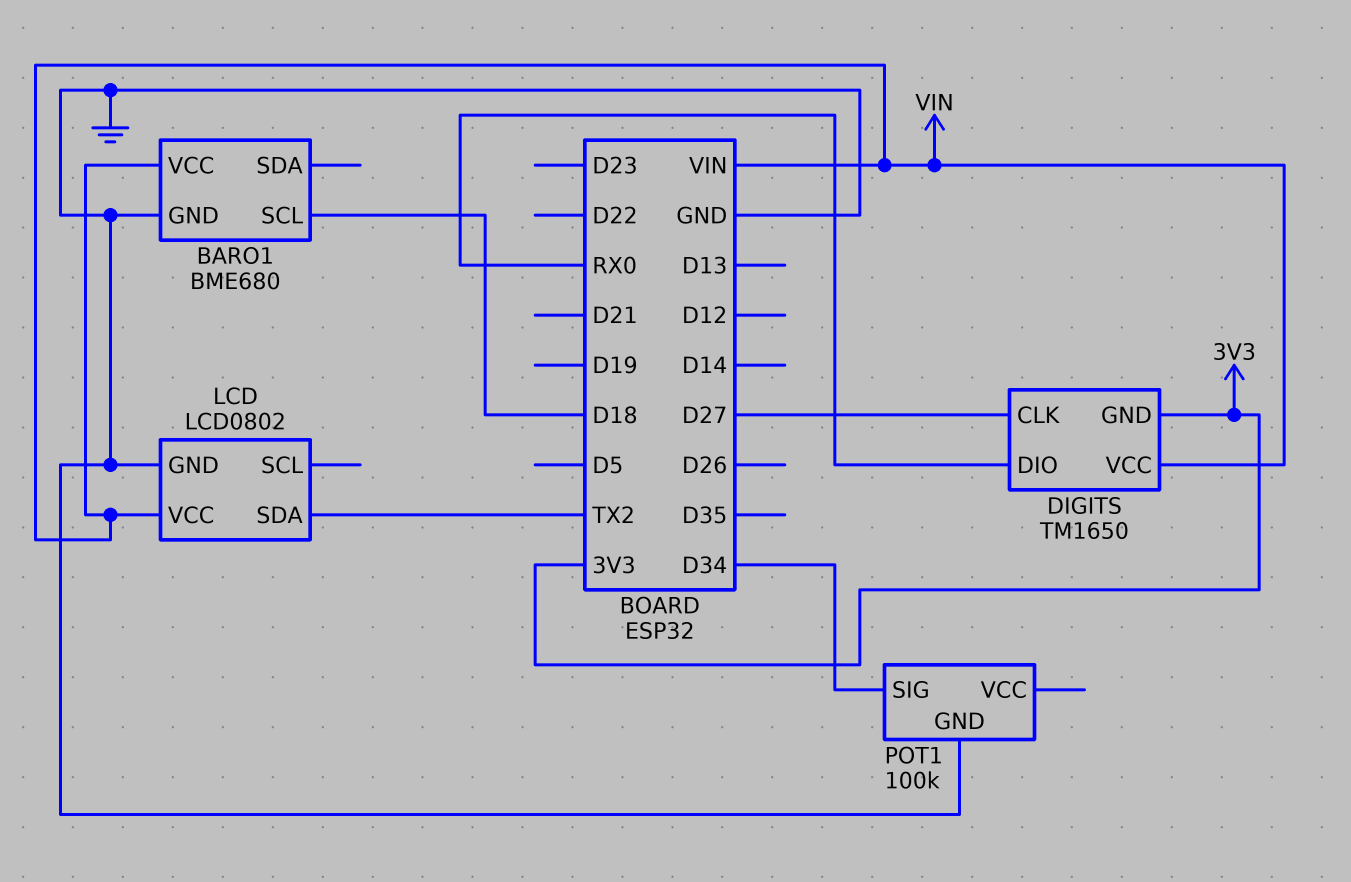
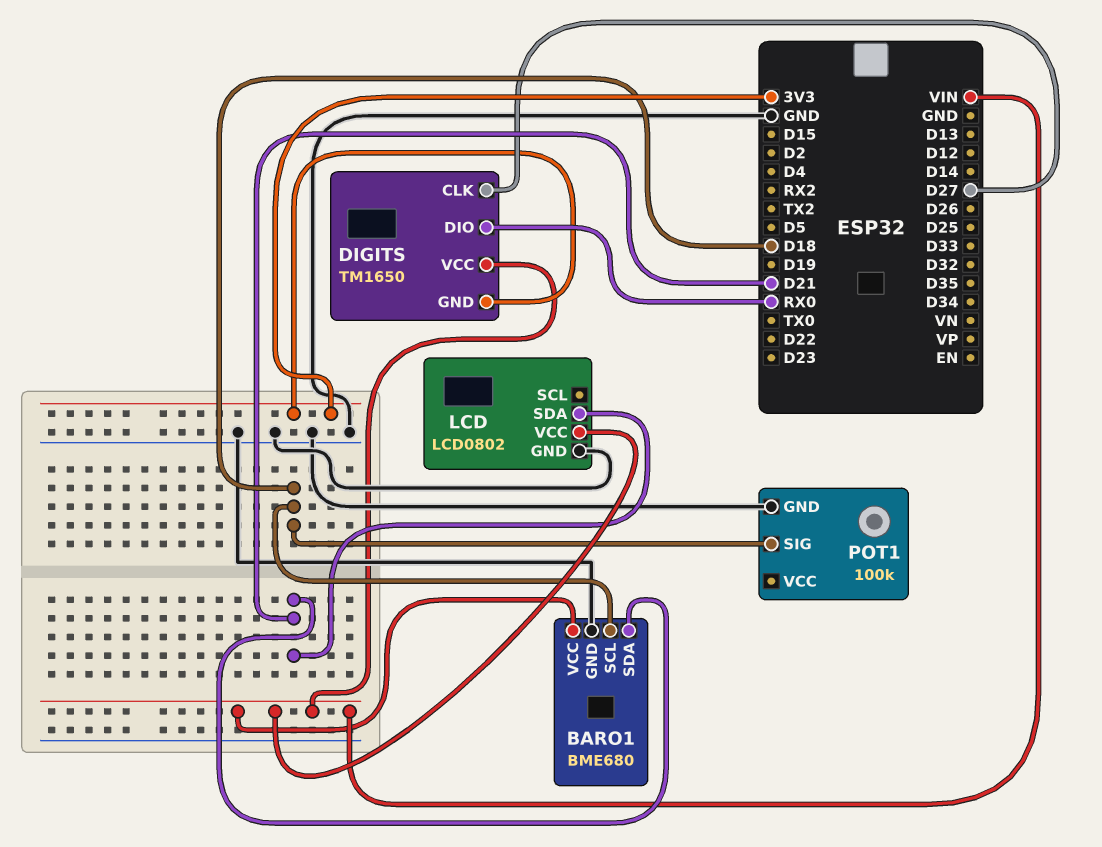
BARO1 pin SDA: none -> D21
LCD pin SDA: TX2 -> D21
POT1 pin SIG: D34 -> D18

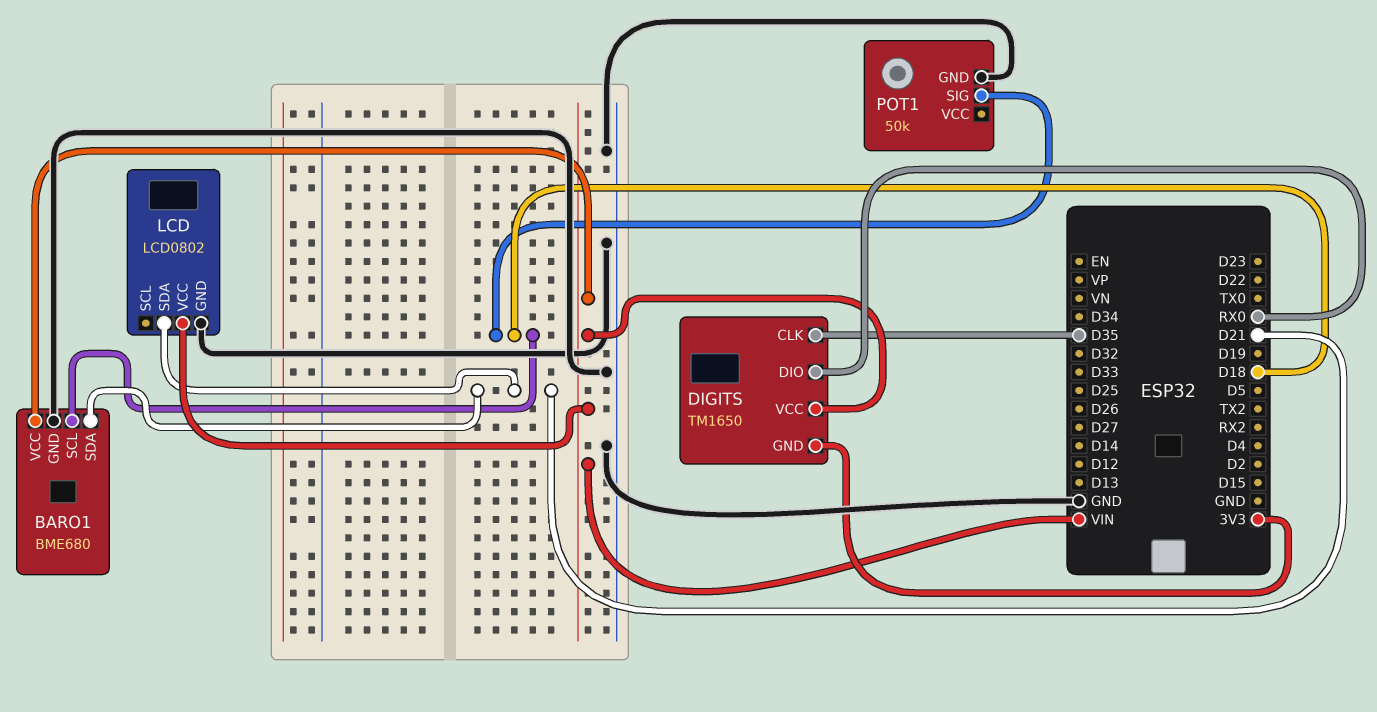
DIGITS pin CLK: D27 -> D35
POT1: 100k -> 50k

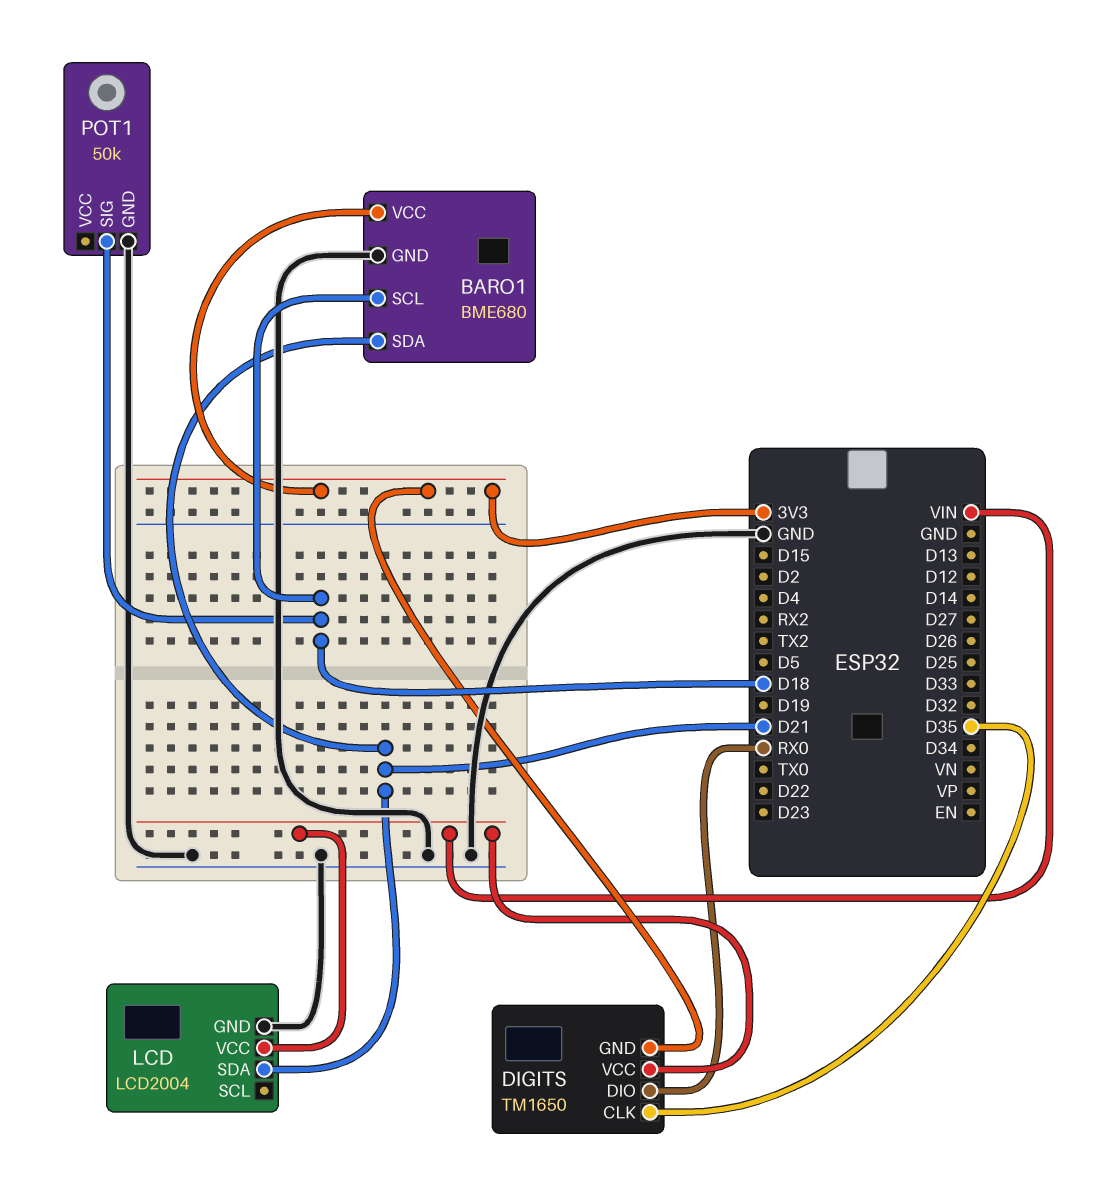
BARO1 pin VCC: VIN -> 3V3
LCD: LCD0802 -> LCD2004

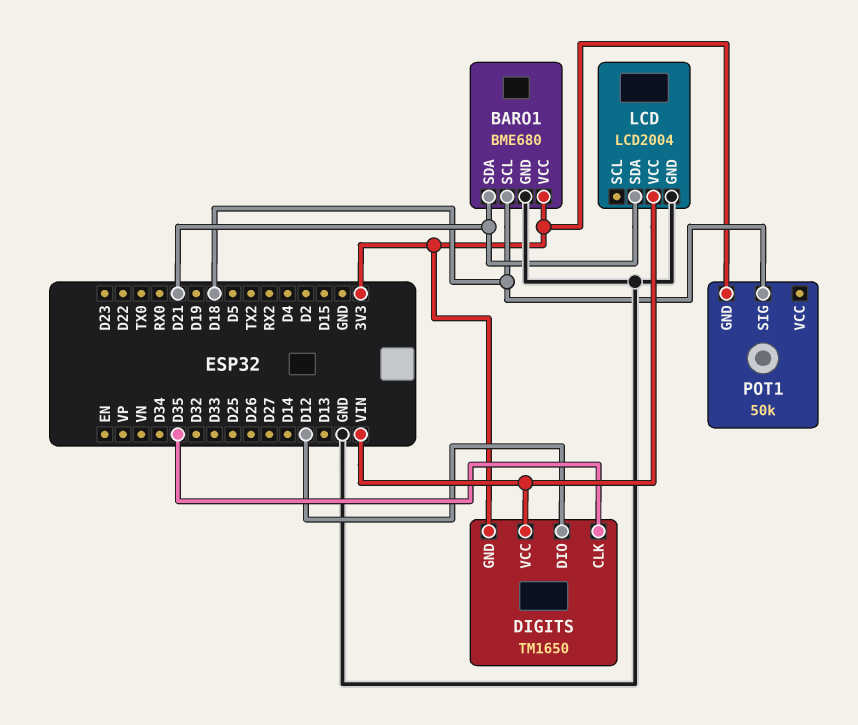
DIGITS pin DIO: RX0 -> D12
POT1 pin GND: GND -> 3V3

